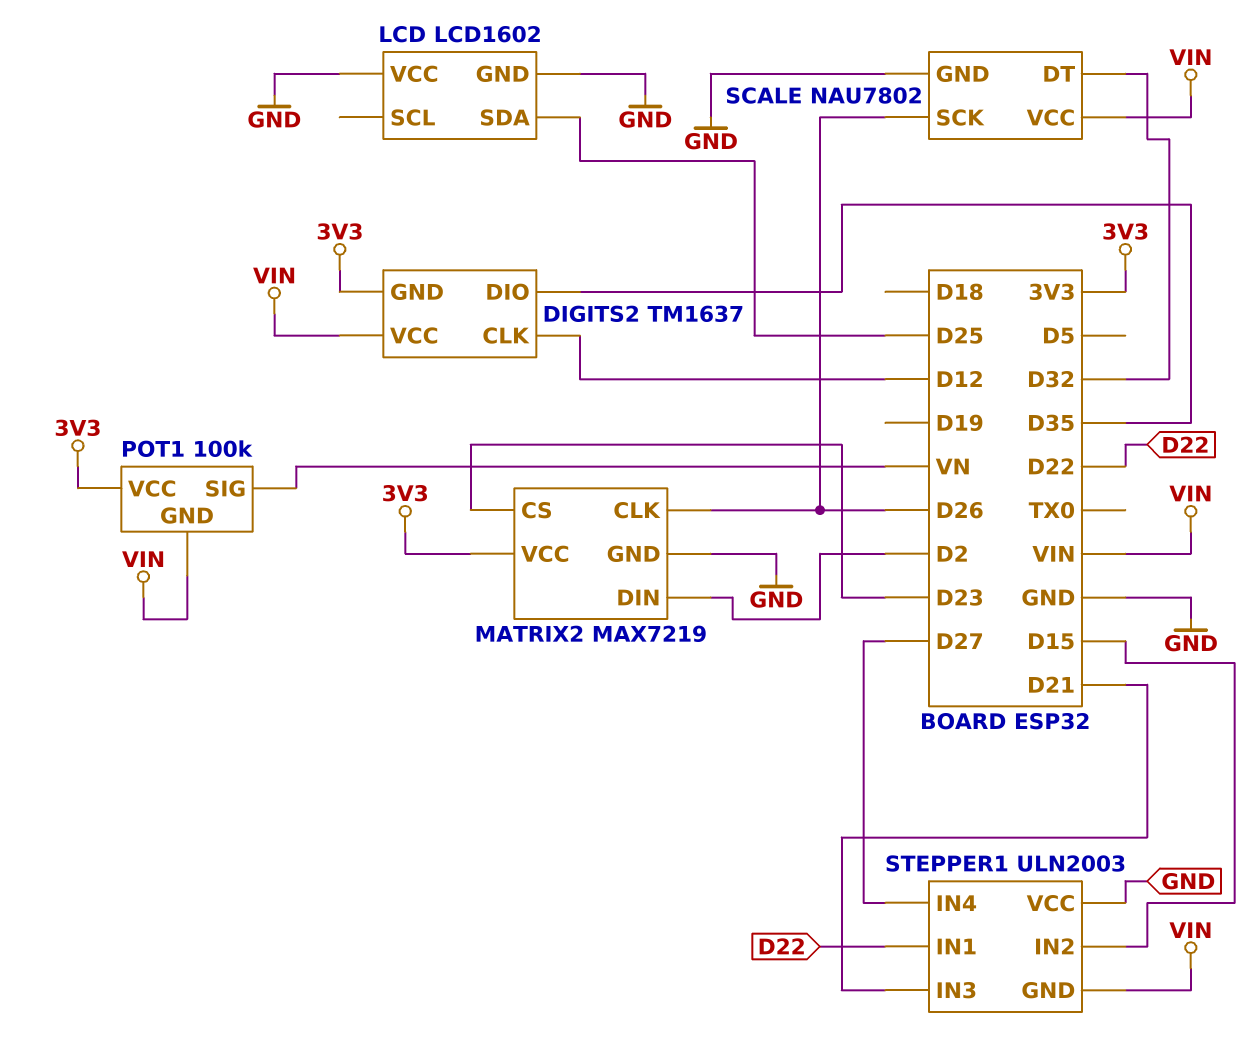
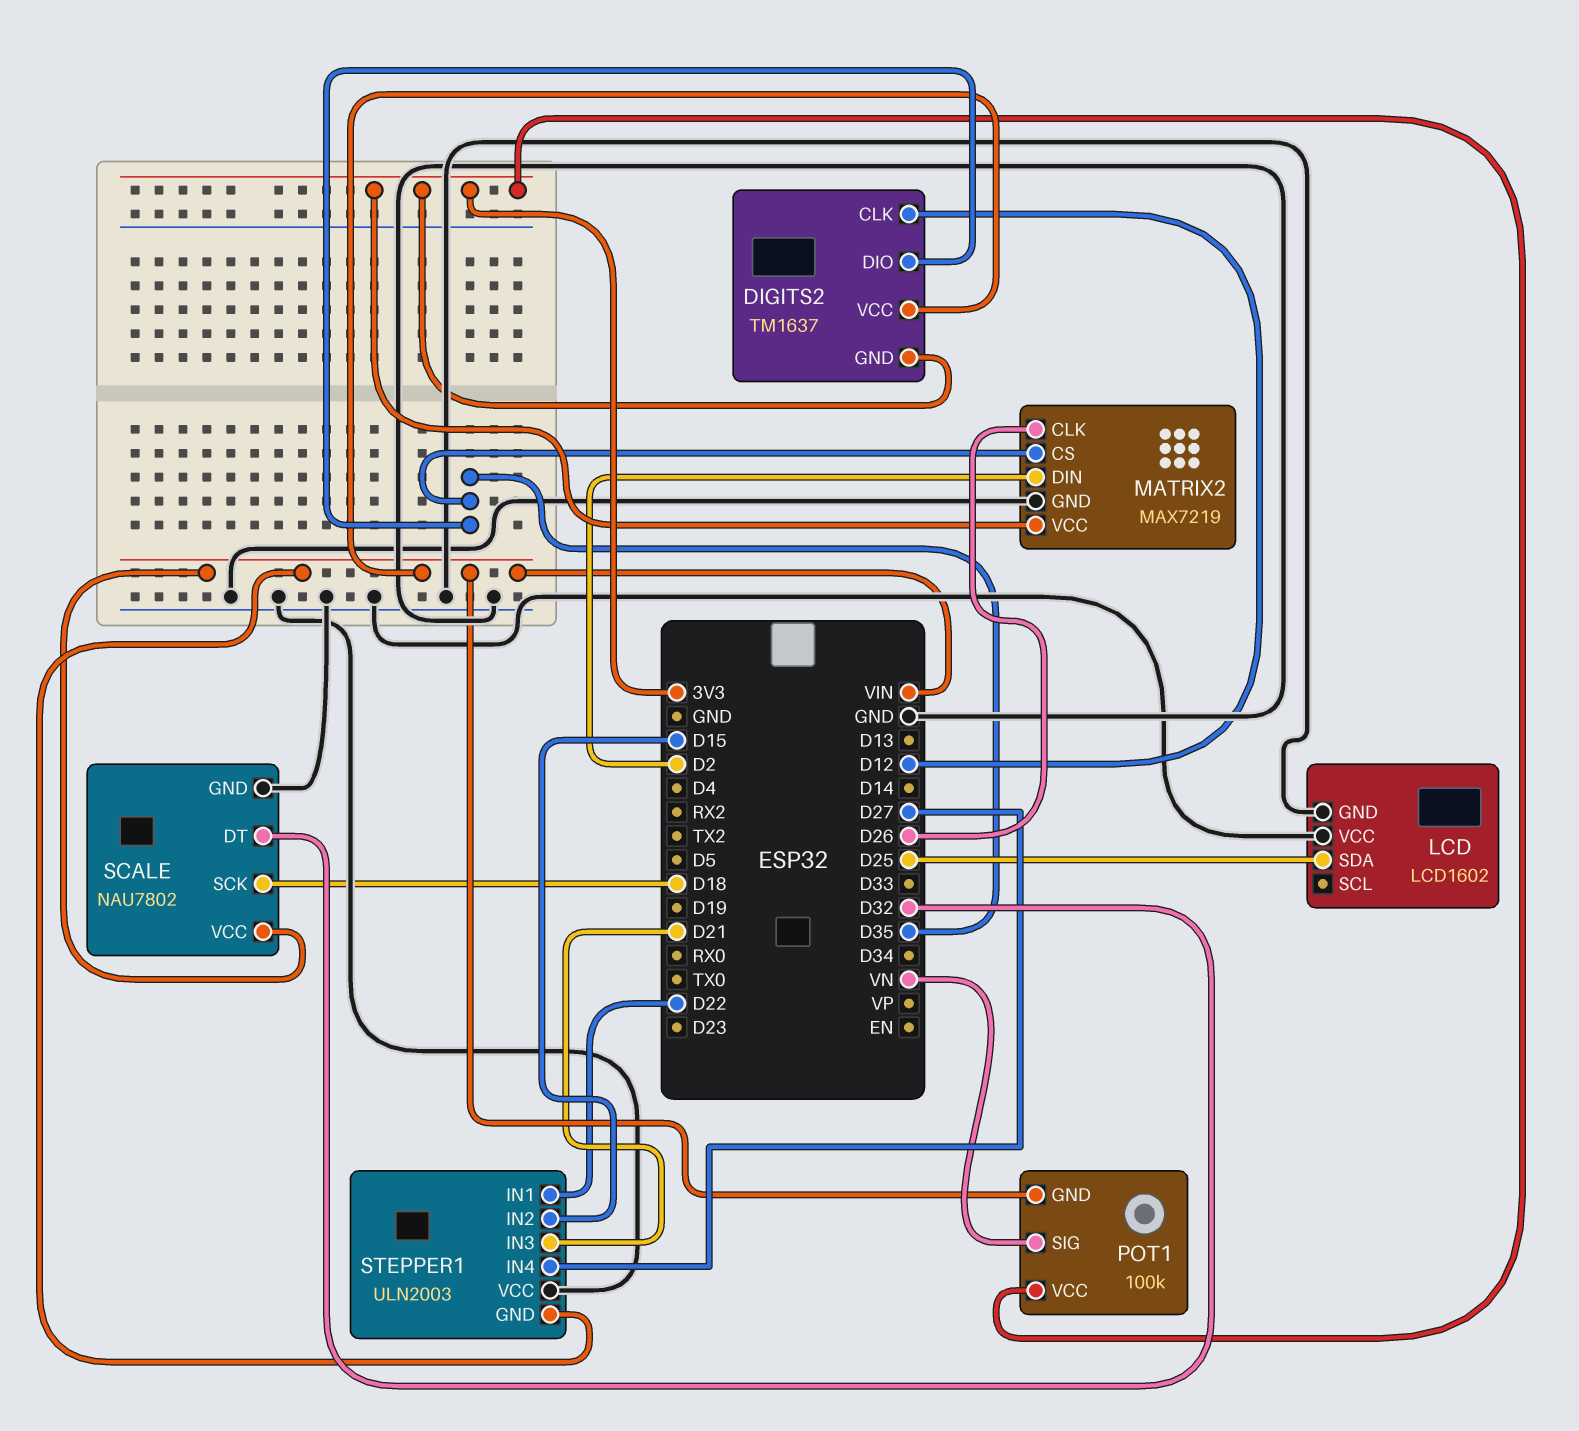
MATRIX2 pin CS: D23 -> D35
SCALE pin SCK: D26 -> D18

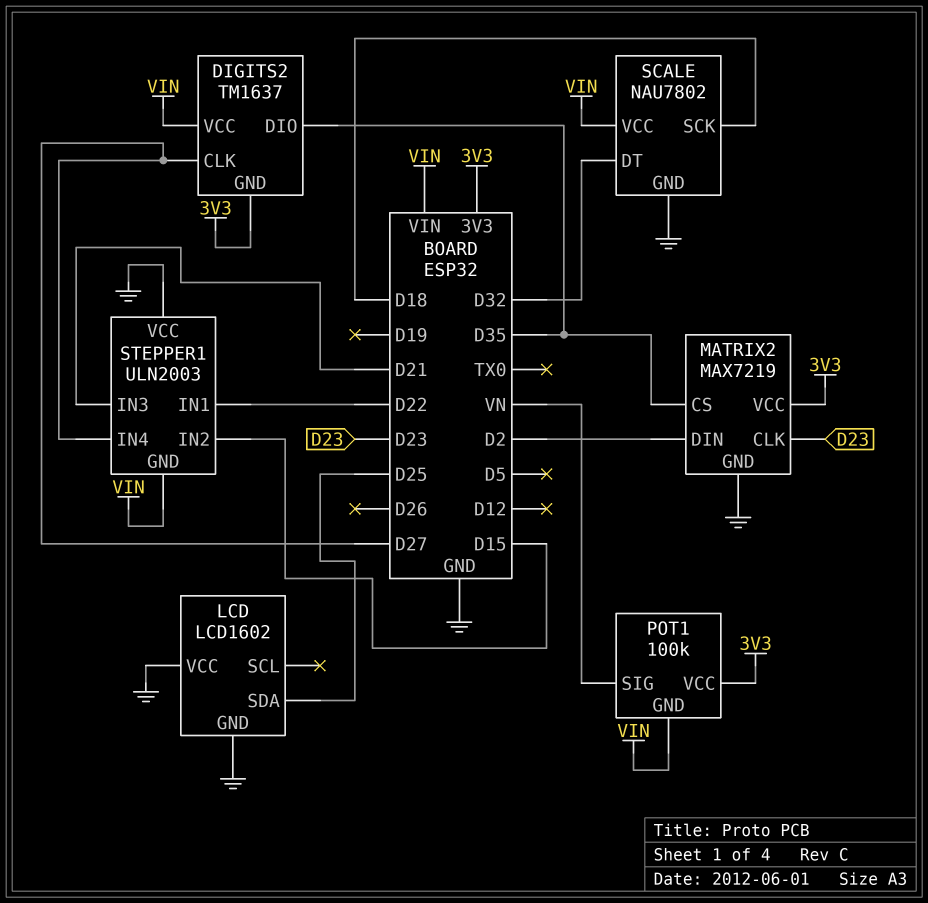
DIGITS2 pin CLK: D12 -> D27
MATRIX2 pin CLK: D26 -> D23

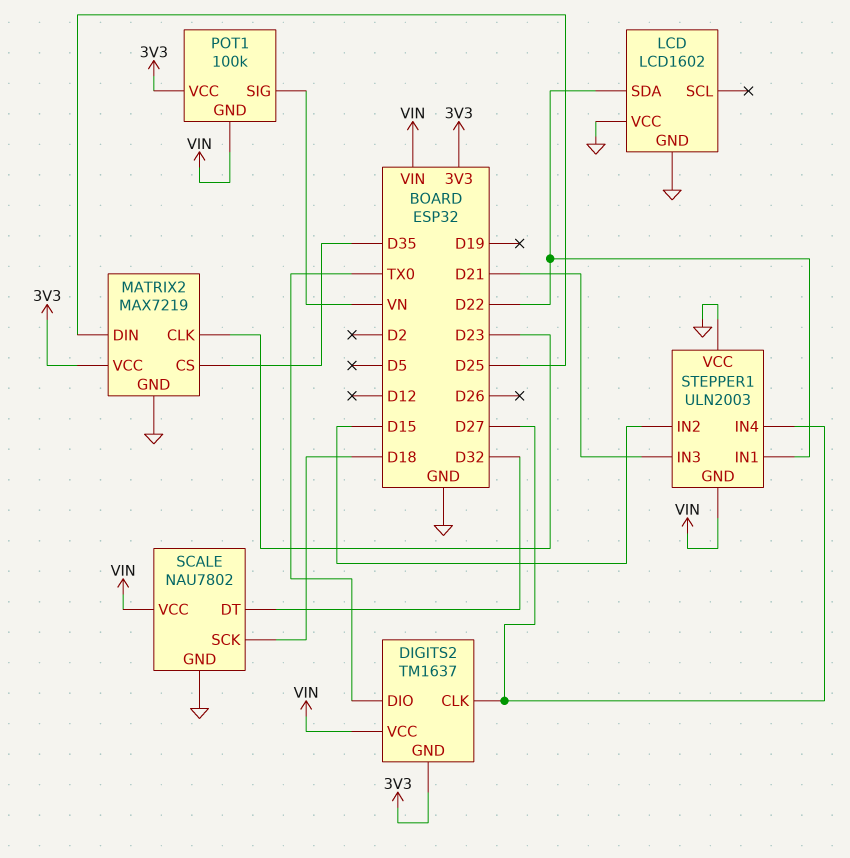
DIGITS2 pin DIO: D35 -> TX0
LCD pin SDA: D25 -> D22
MATRIX2 pin DIN: D2 -> D25

